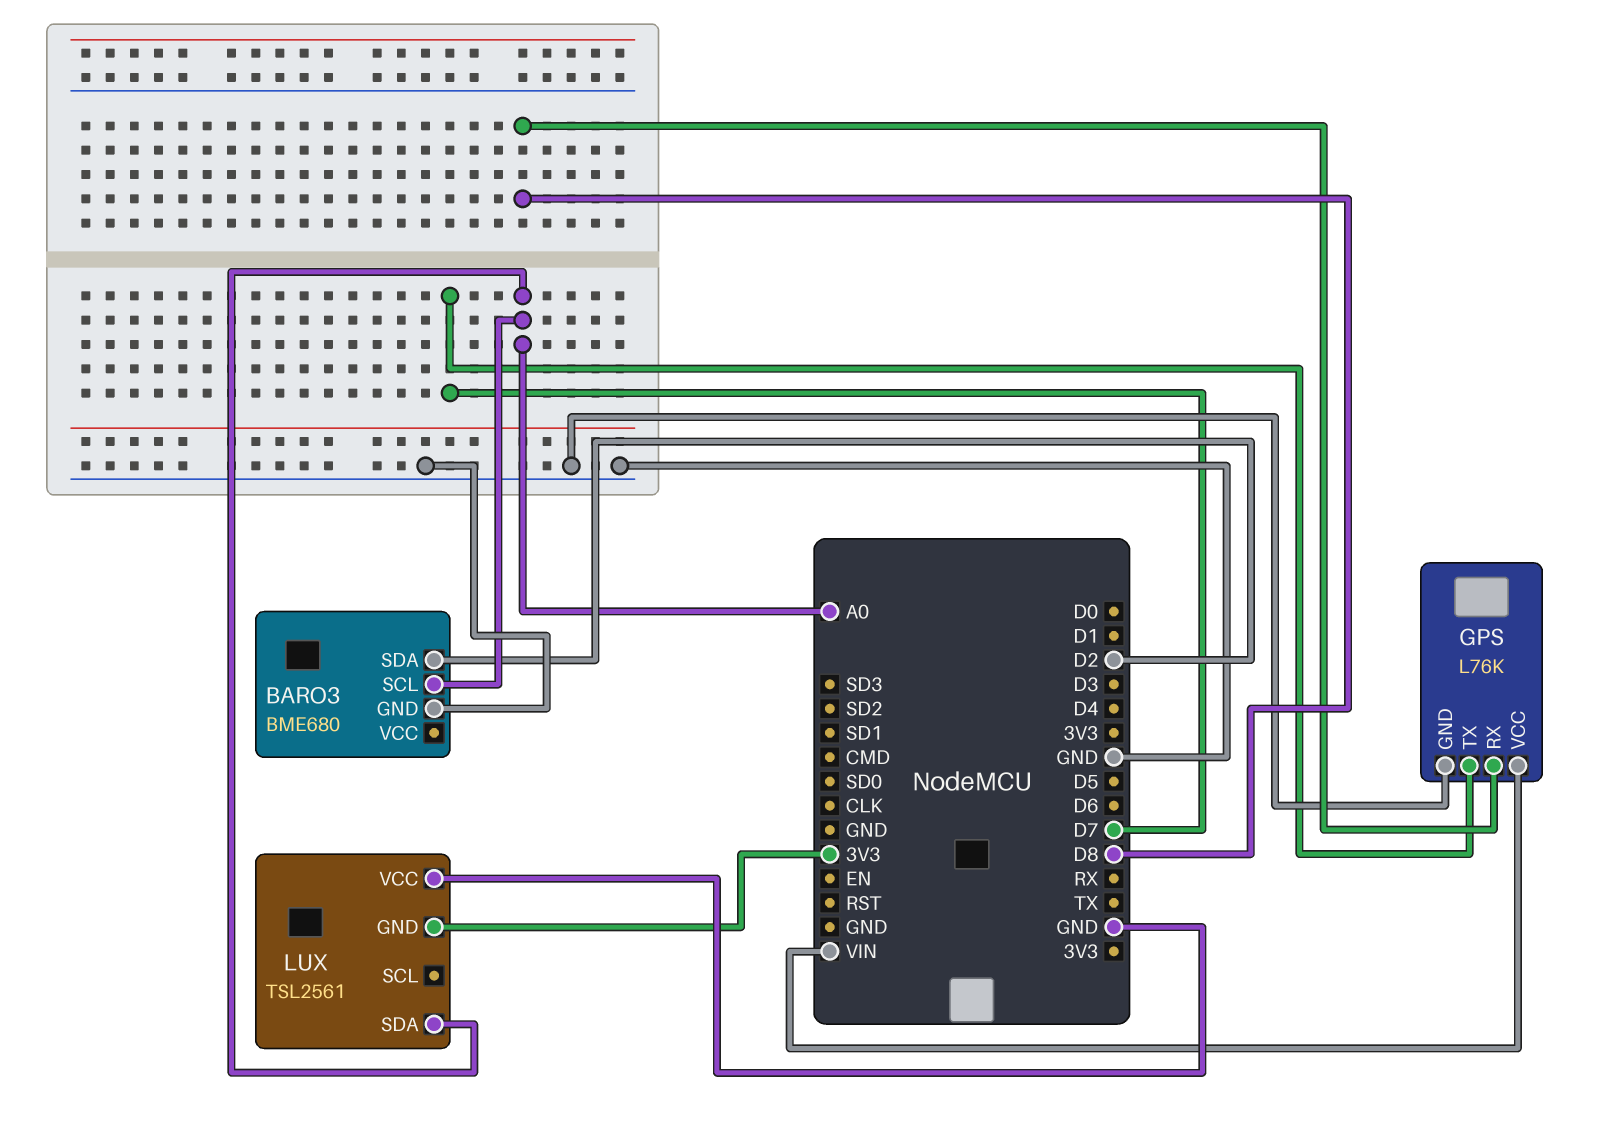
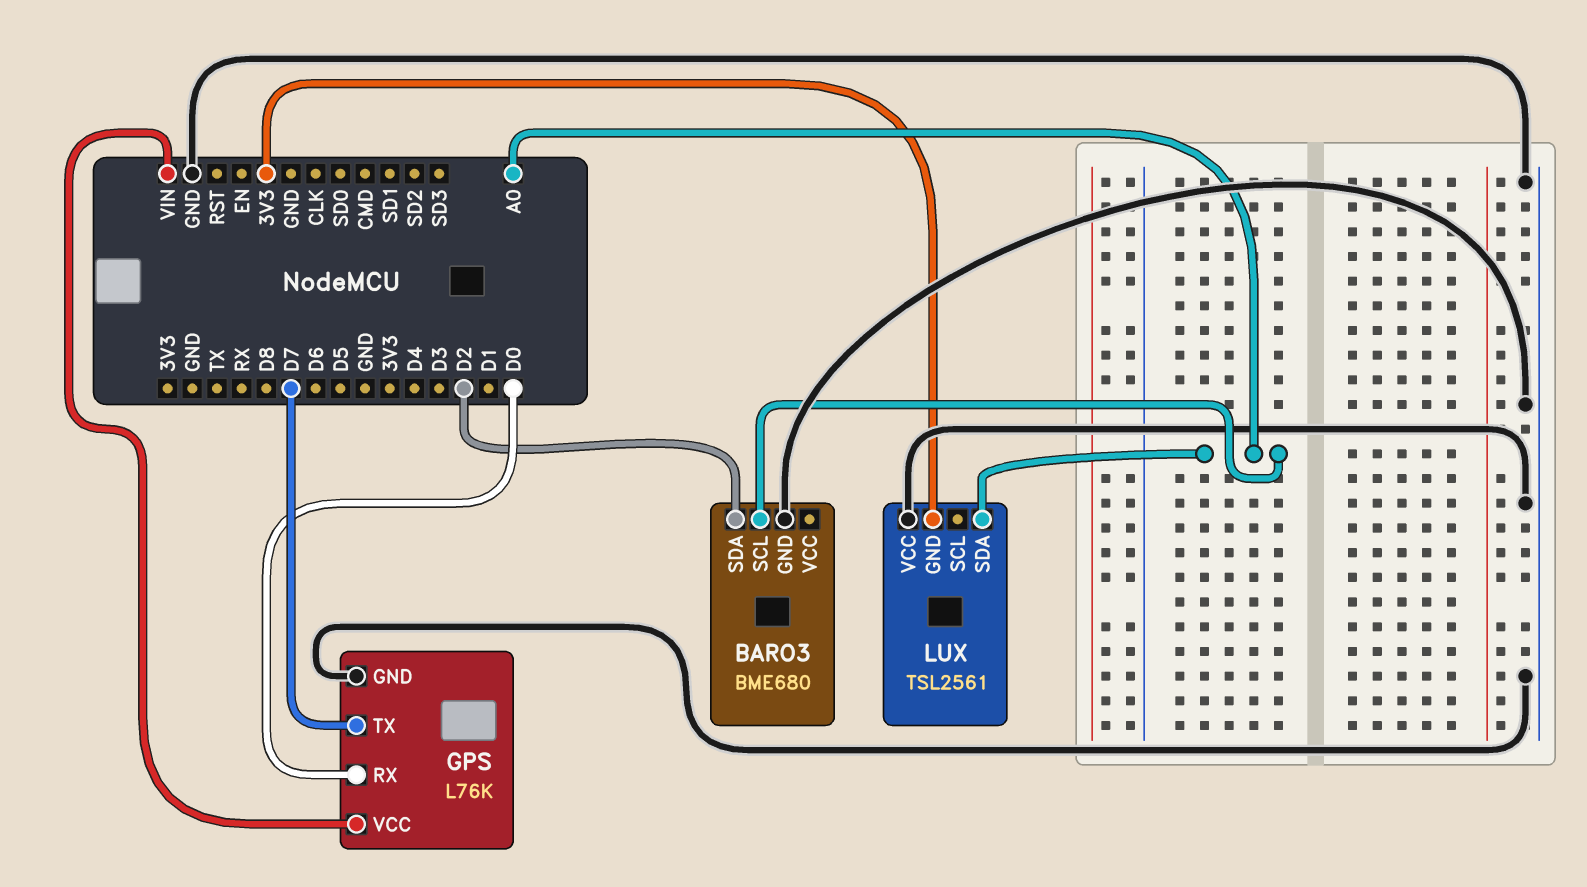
GPS pin RX: D8 -> D0

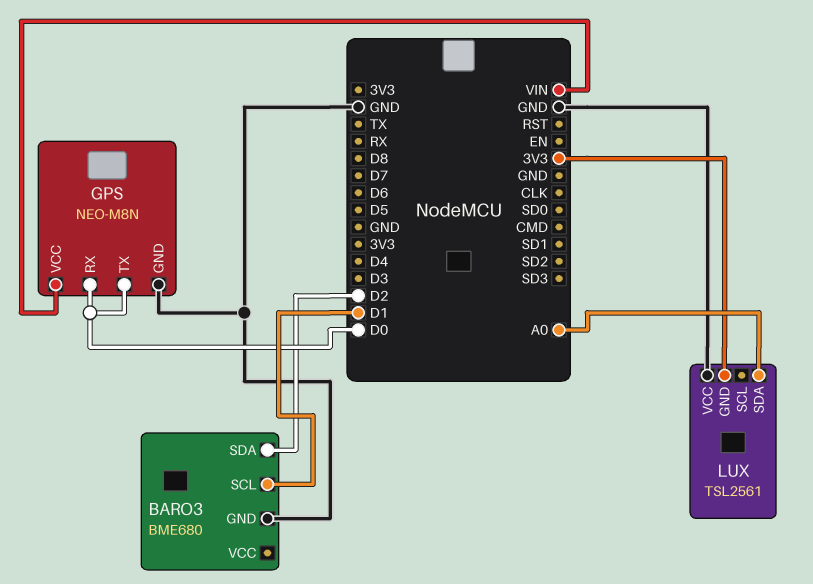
BARO3 pin SCL: A0 -> D1
GPS: L76K -> NEO-M8N
GPS pin TX: D7 -> D0

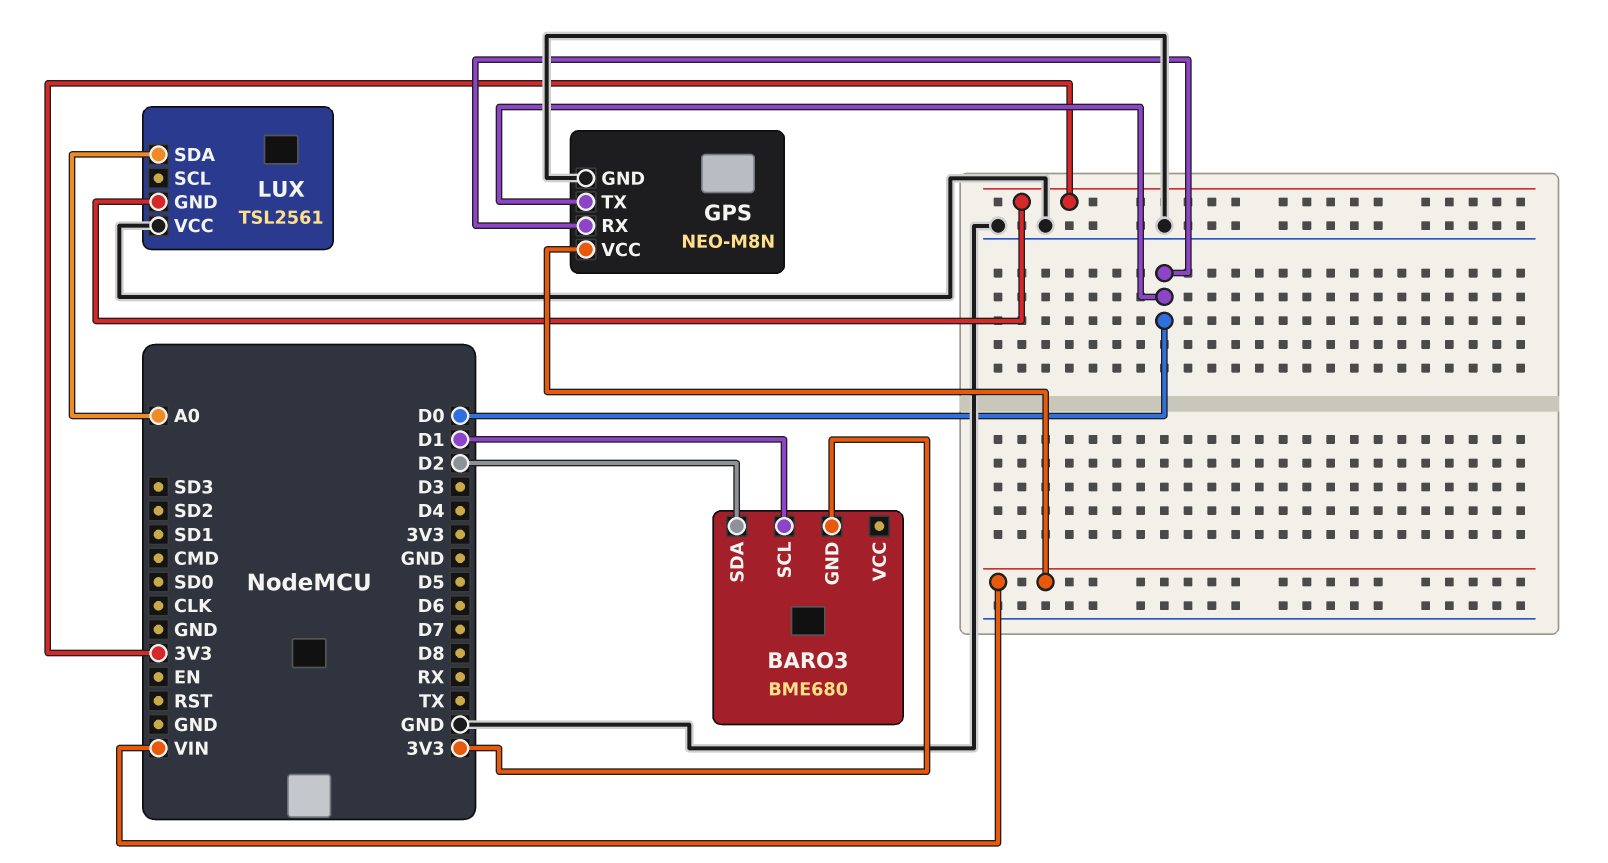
BARO3 pin GND: GND -> 3V3

